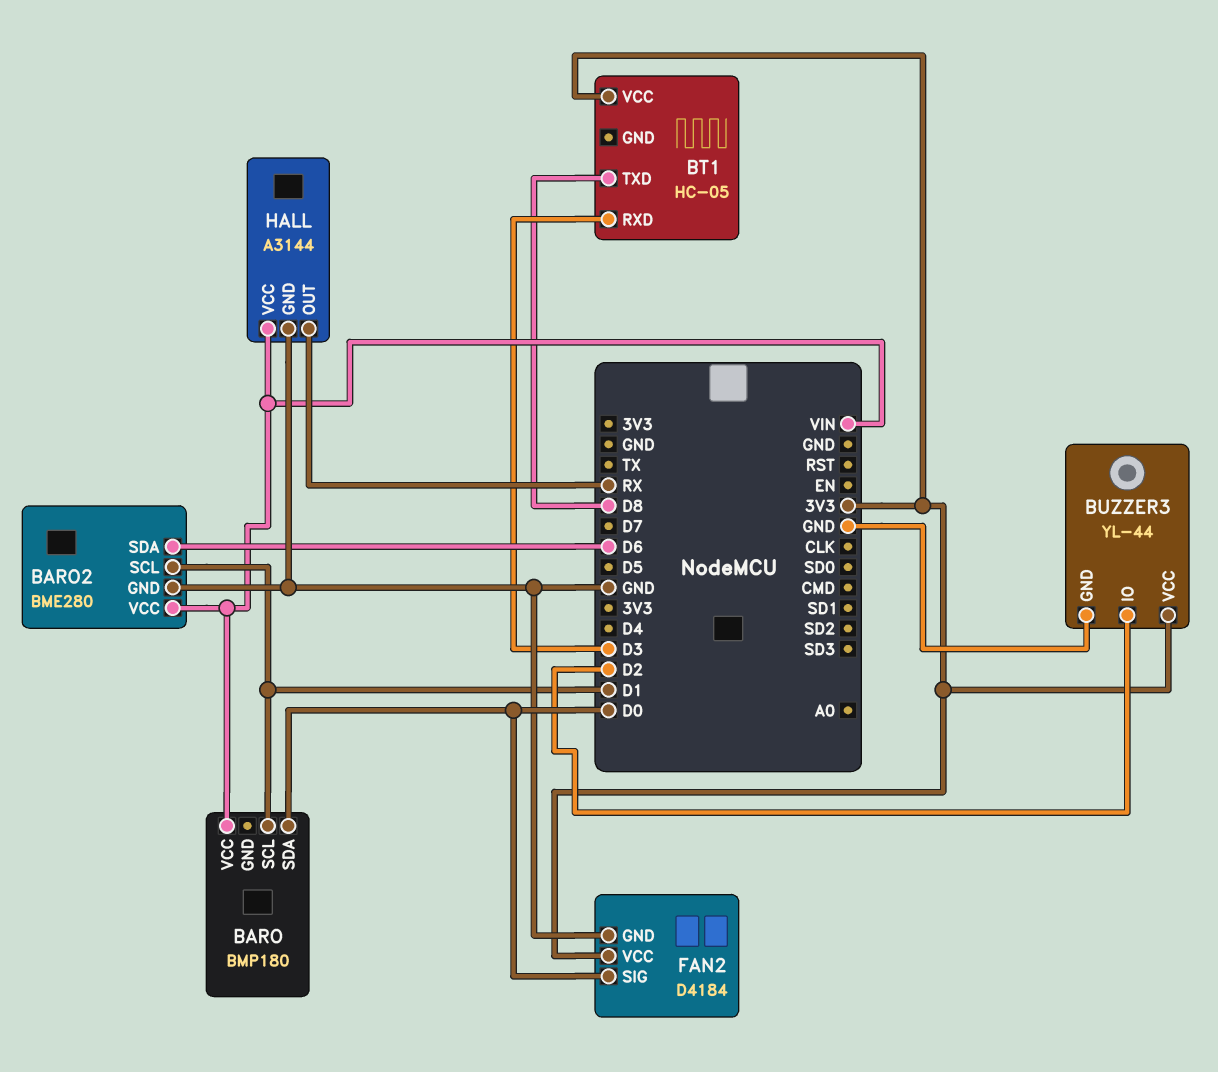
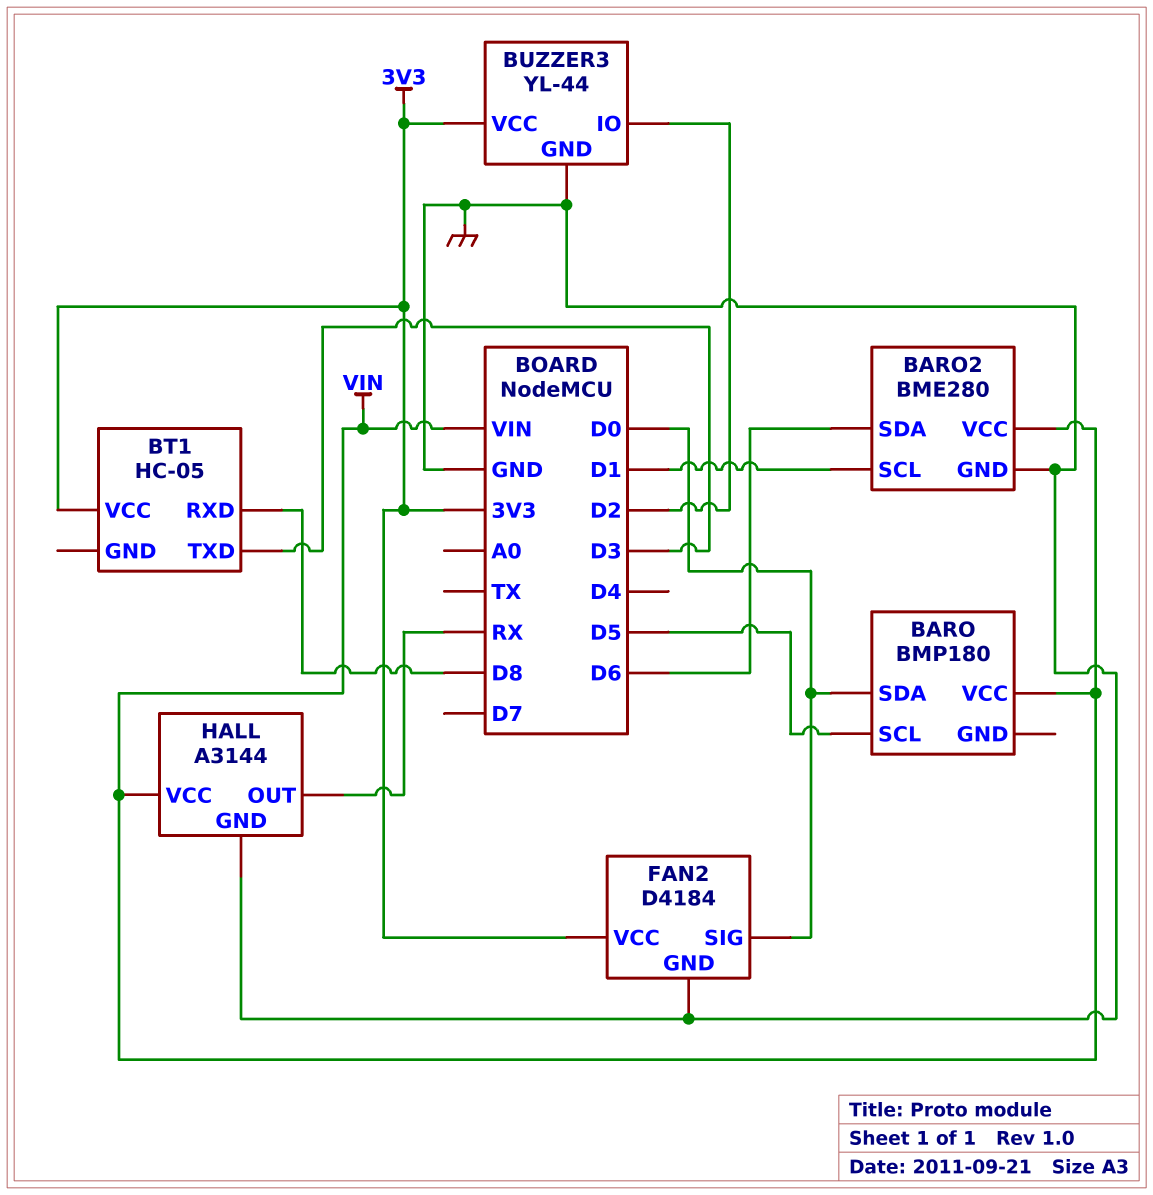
BARO pin SCL: D1 -> D5
BT1 pin RXD: D3 -> D8
BT1 pin TXD: D8 -> D3

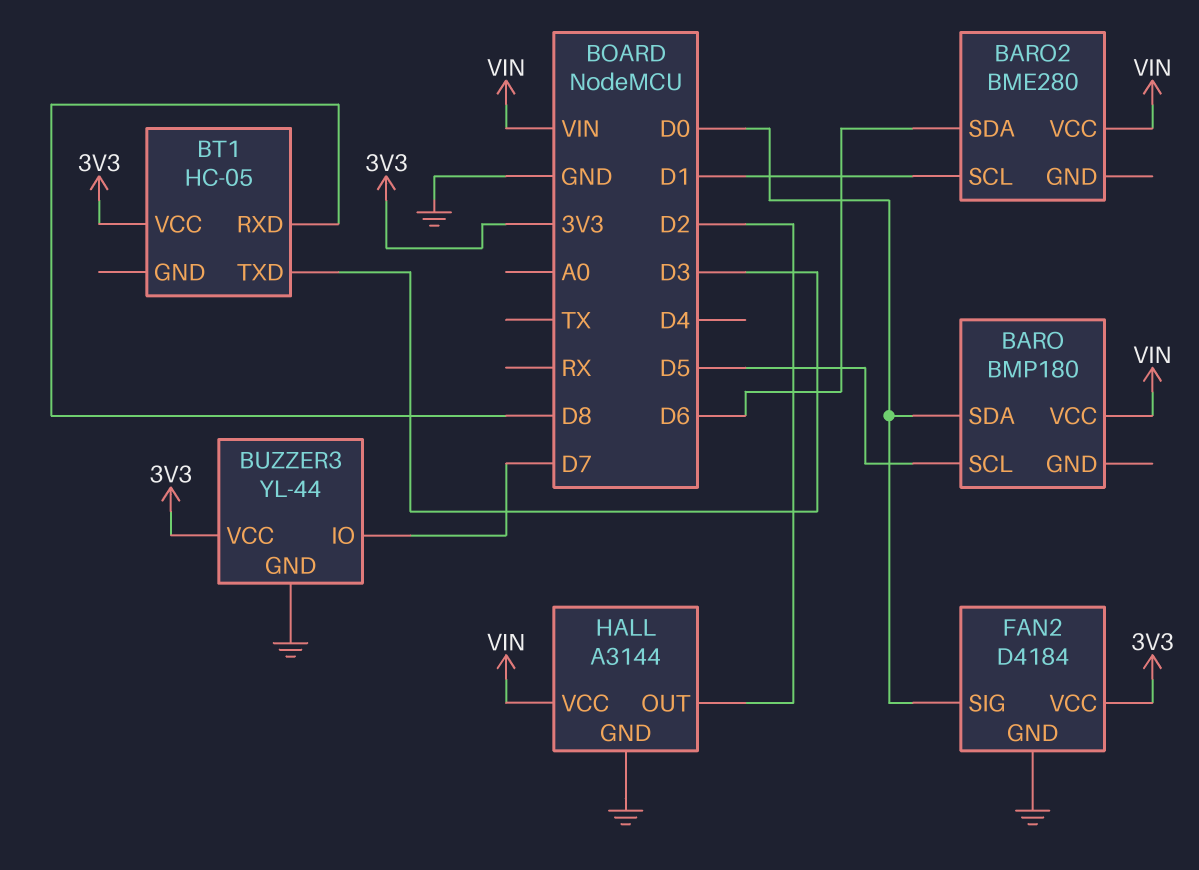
BARO2 pin GND: GND -> none
BUZZER3 pin IO: D2 -> D7
HALL pin OUT: RX -> D2

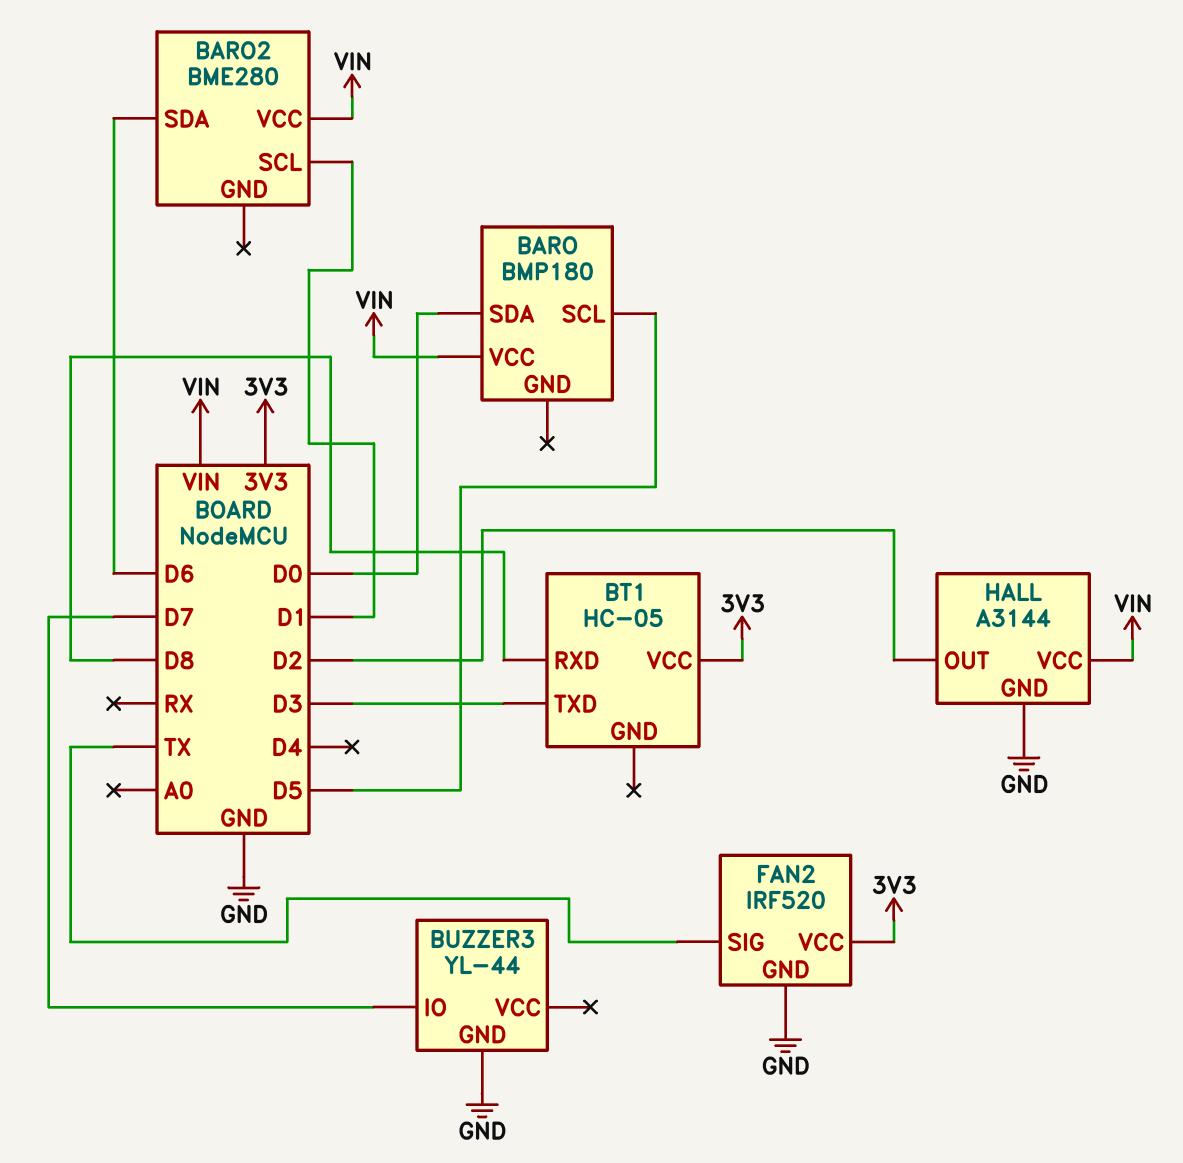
BUZZER3 pin VCC: 3V3 -> none
FAN2: D4184 -> IRF520
FAN2 pin SIG: D0 -> TX

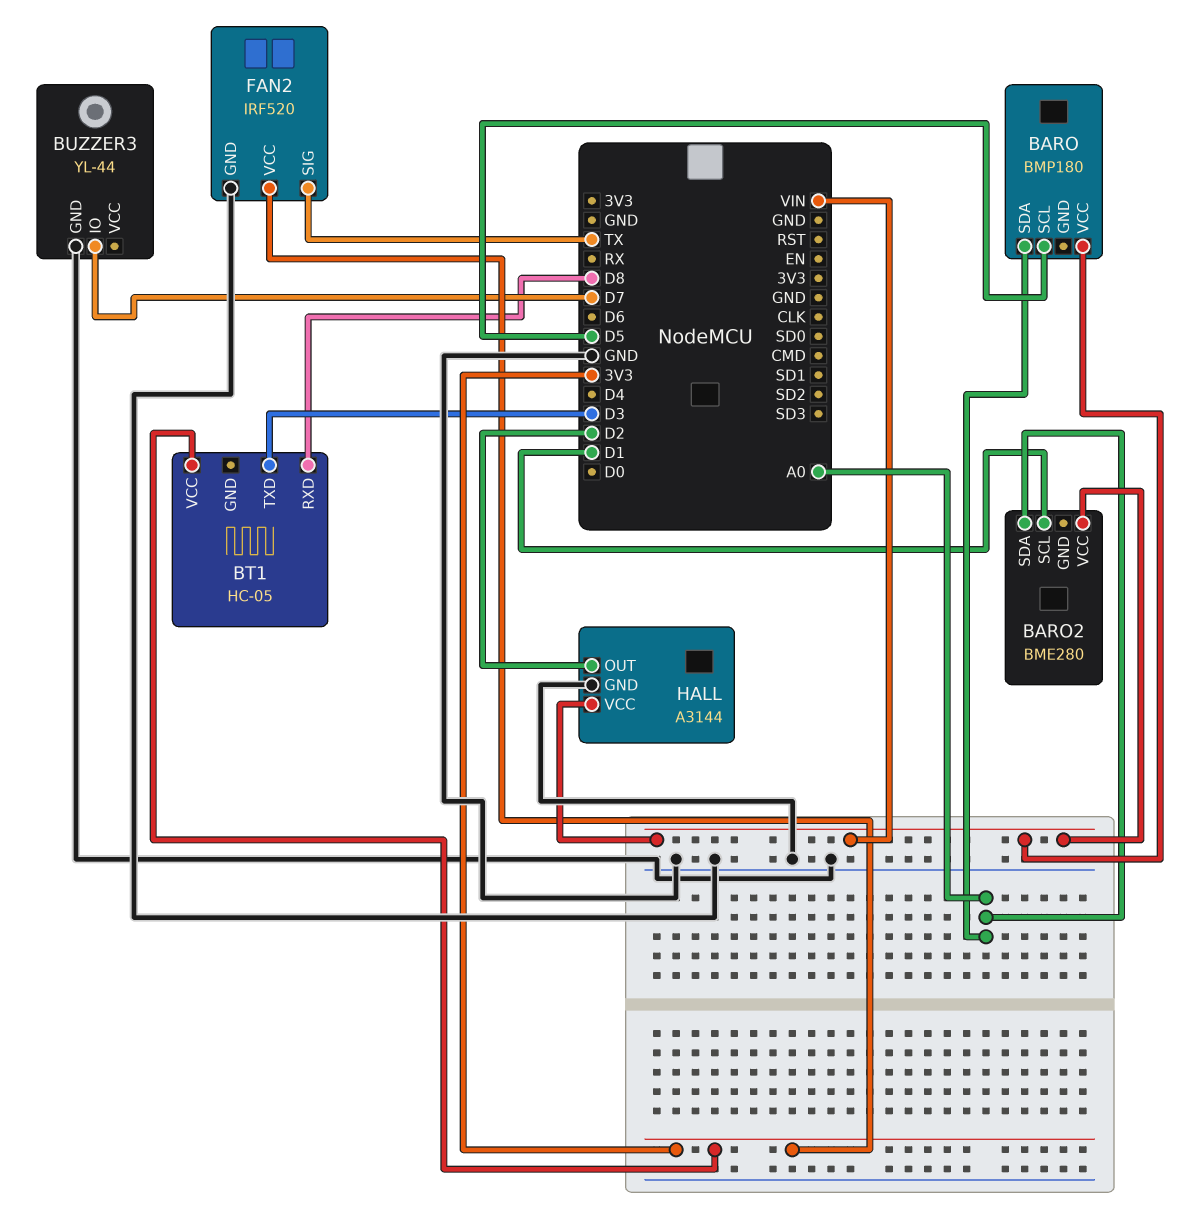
BARO pin SDA: D0 -> A0
BARO2 pin SDA: D6 -> A0

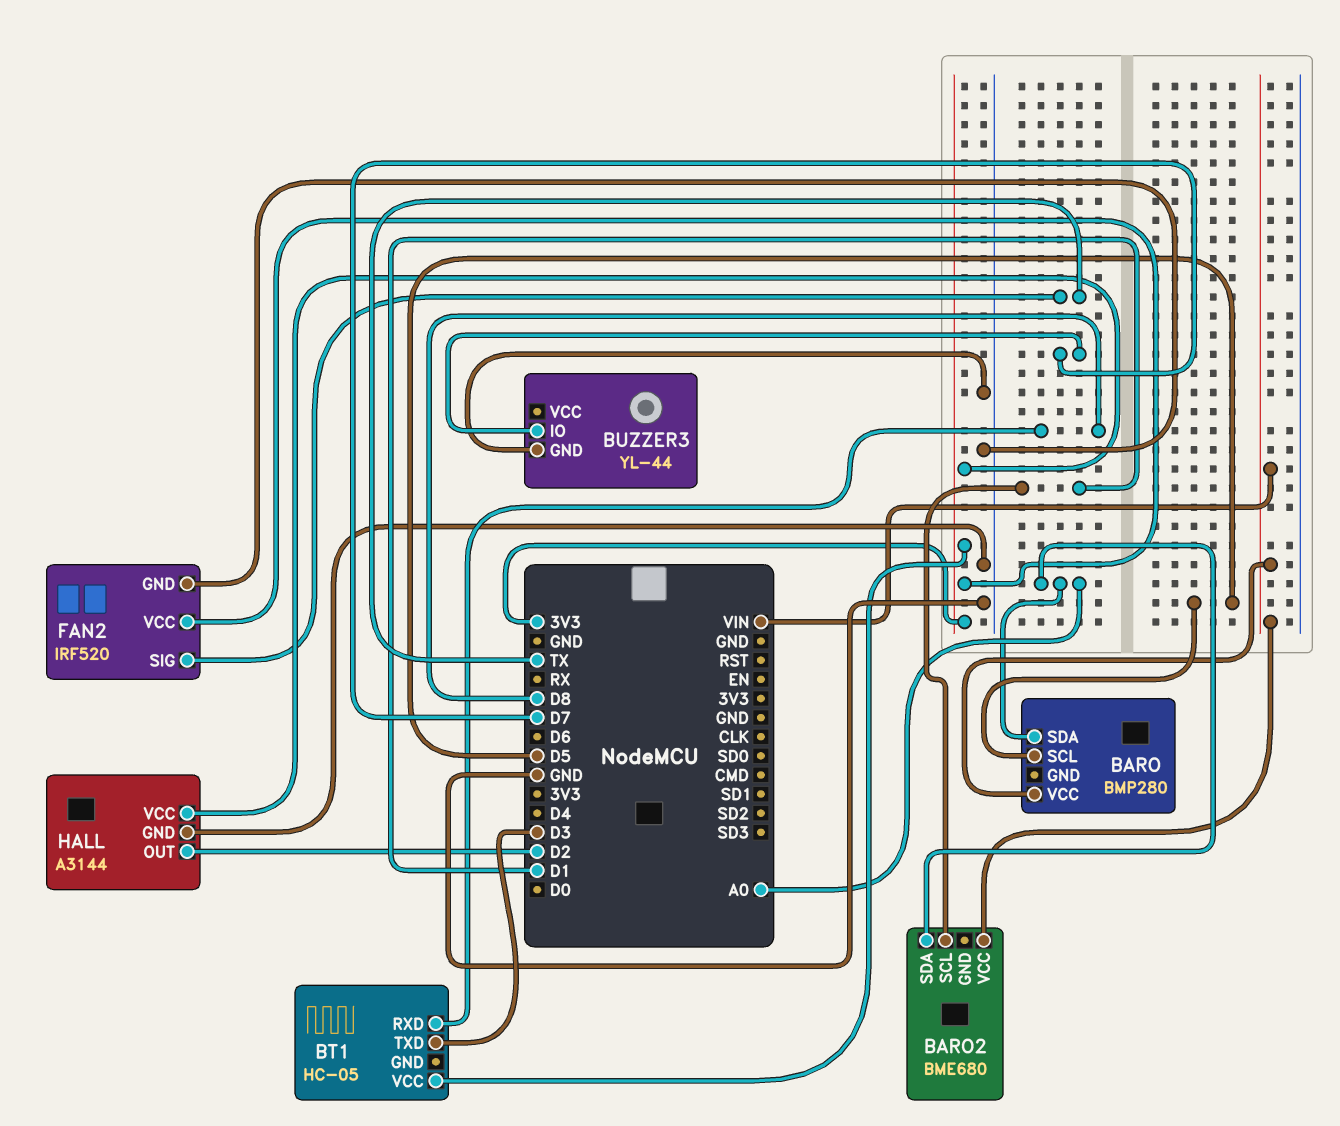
BARO: BMP180 -> BMP280
BARO2: BME280 -> BME680
HALL pin VCC: VIN -> 3V3

